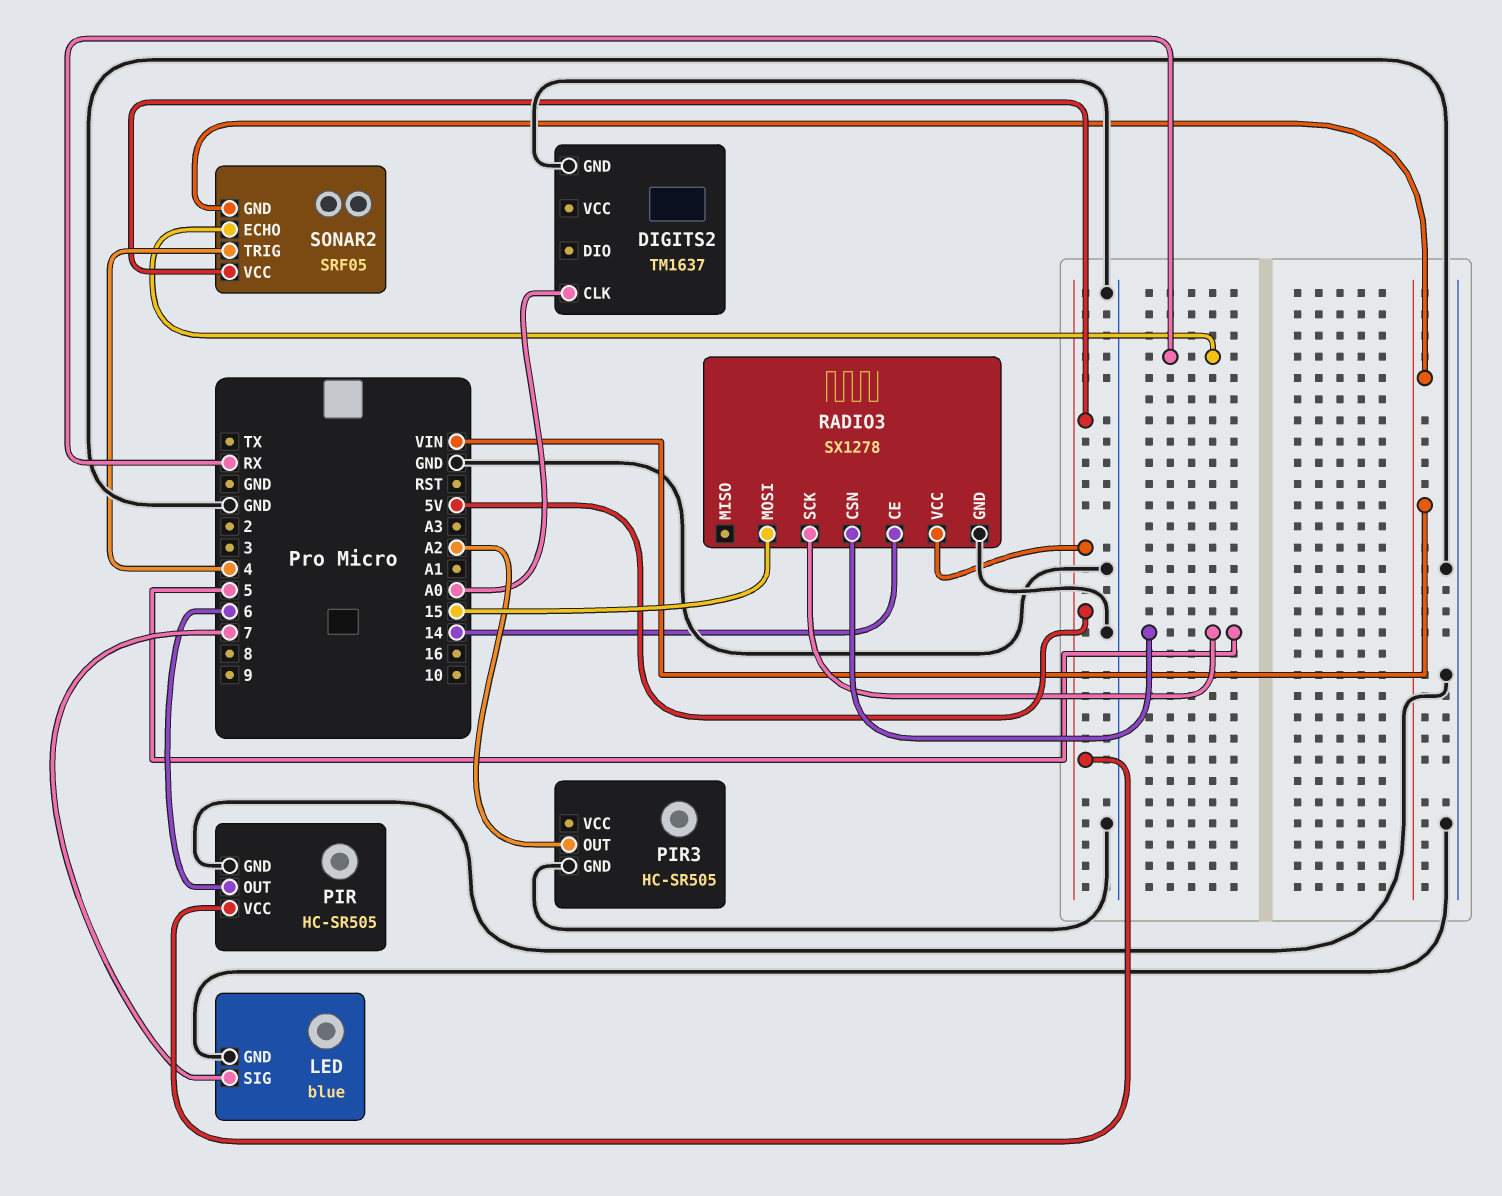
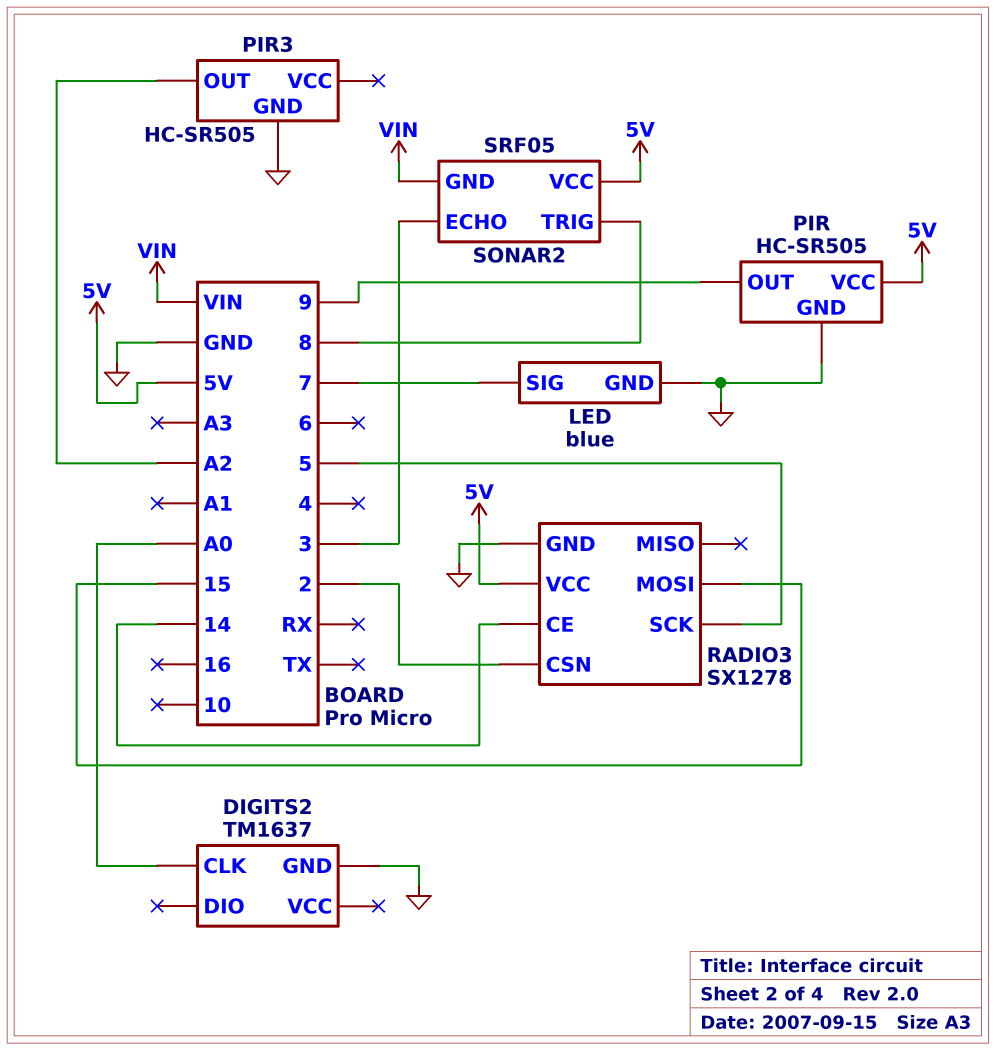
PIR pin OUT: 6 -> 9
RADIO3 pin CSN: 5 -> 2
SONAR2 pin ECHO: RX -> 3
SONAR2 pin TRIG: 4 -> 8

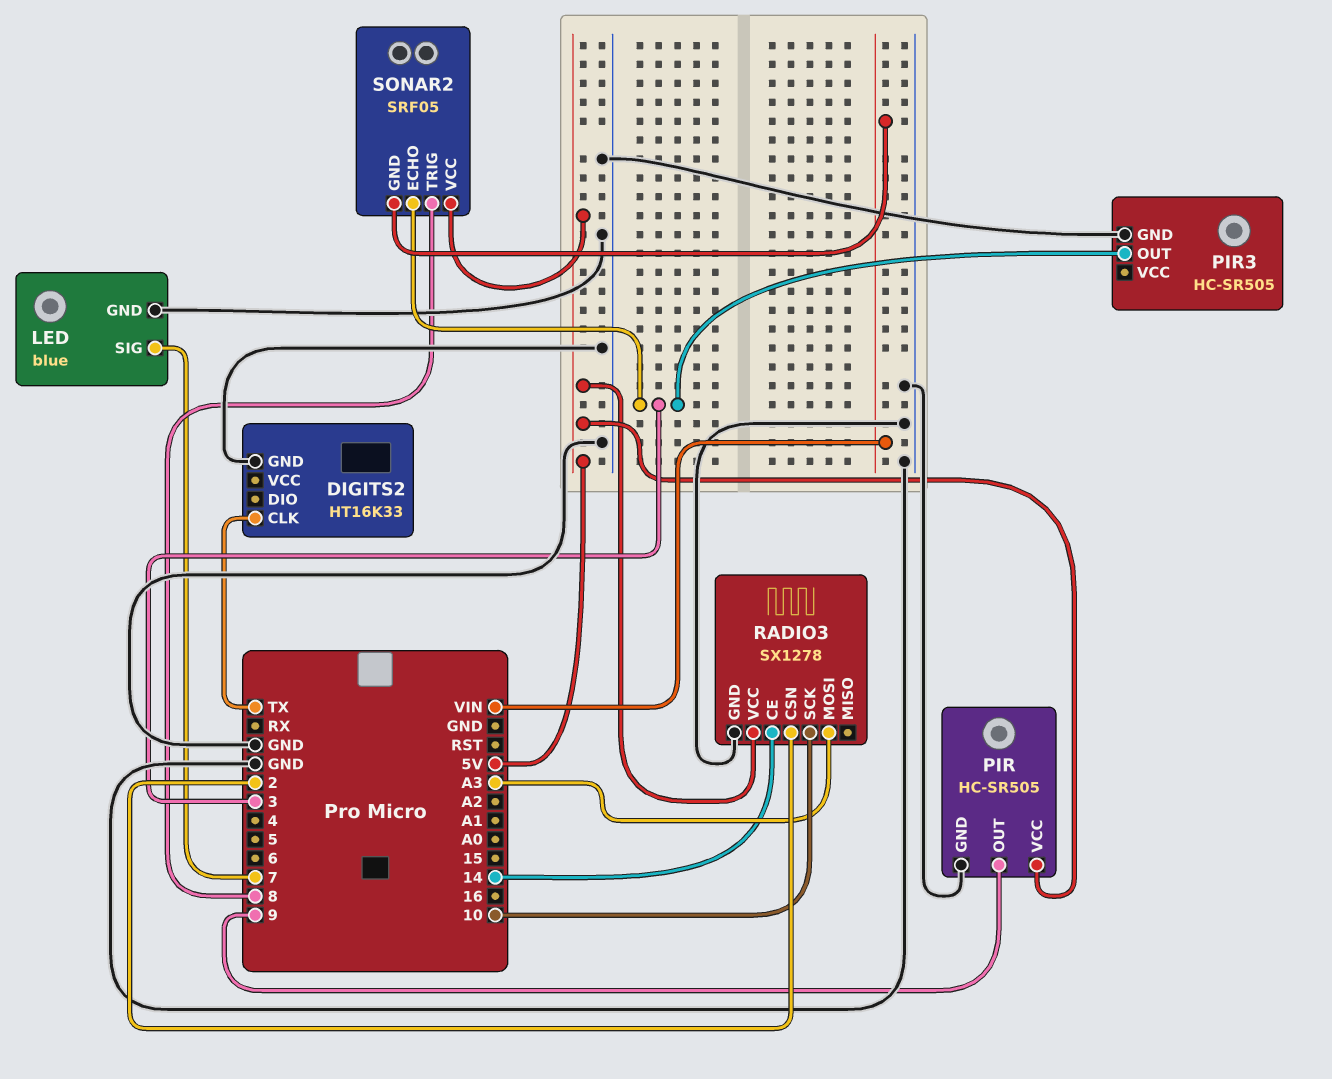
DIGITS2: TM1637 -> HT16K33
DIGITS2 pin CLK: A0 -> TX
PIR3 pin OUT: A2 -> 3
RADIO3 pin MOSI: 15 -> A3
RADIO3 pin SCK: 5 -> 10

